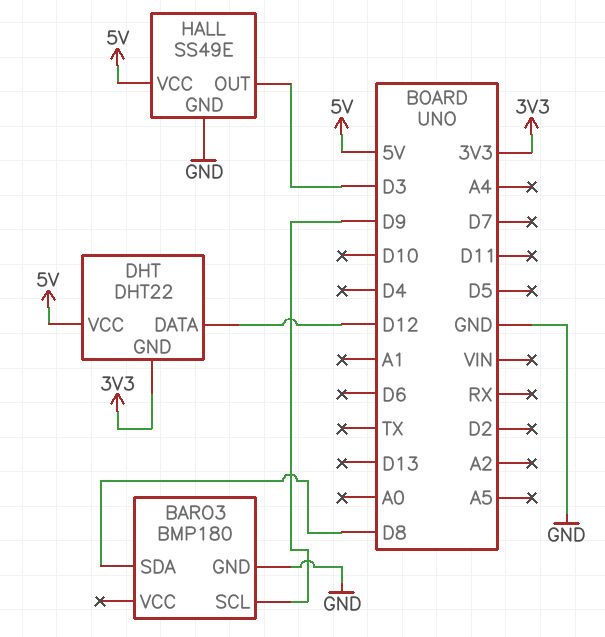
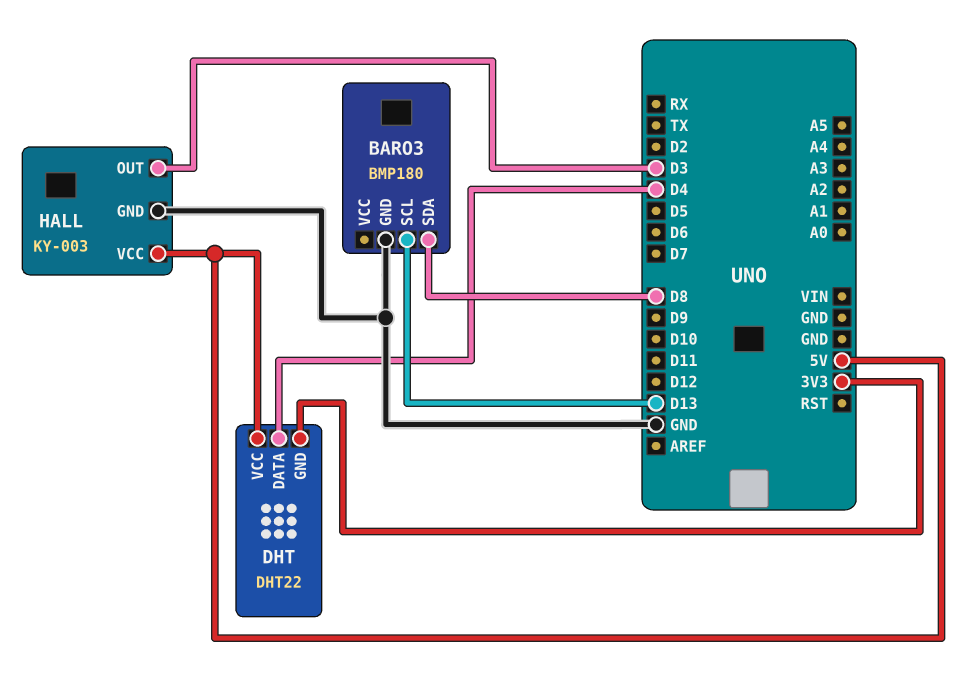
BARO3 pin SCL: D9 -> D13
DHT pin DATA: D12 -> D4
HALL: SS49E -> KY-003

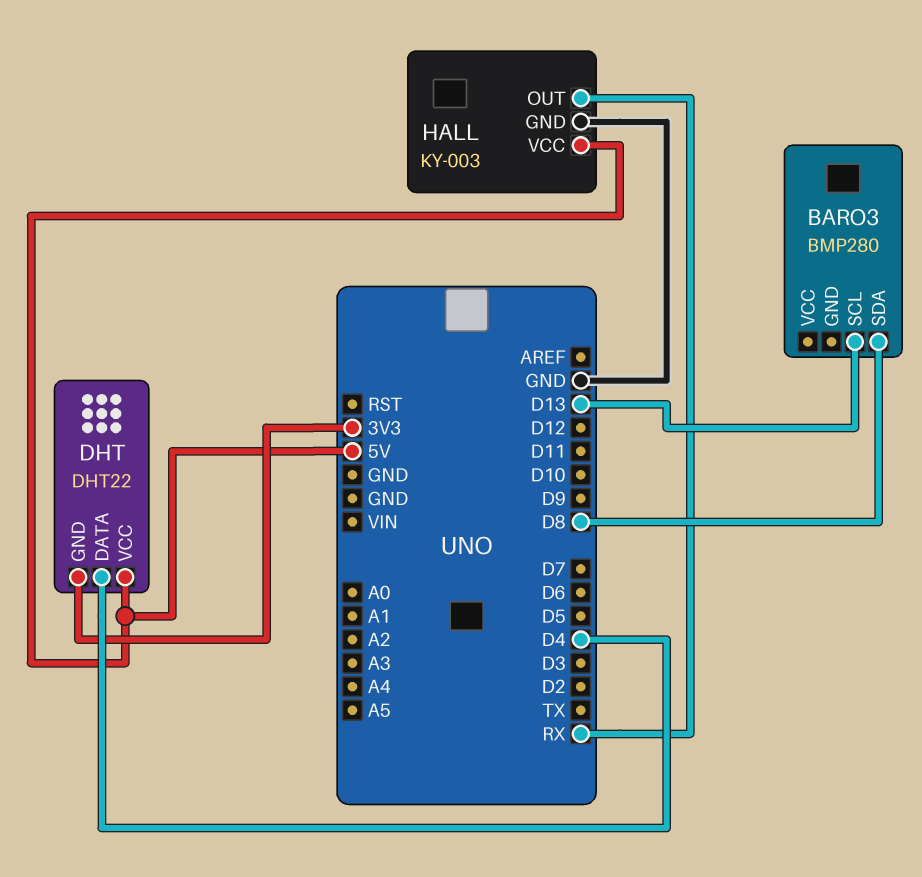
BARO3: BMP180 -> BMP280
BARO3 pin GND: GND -> none
HALL pin OUT: D3 -> RX

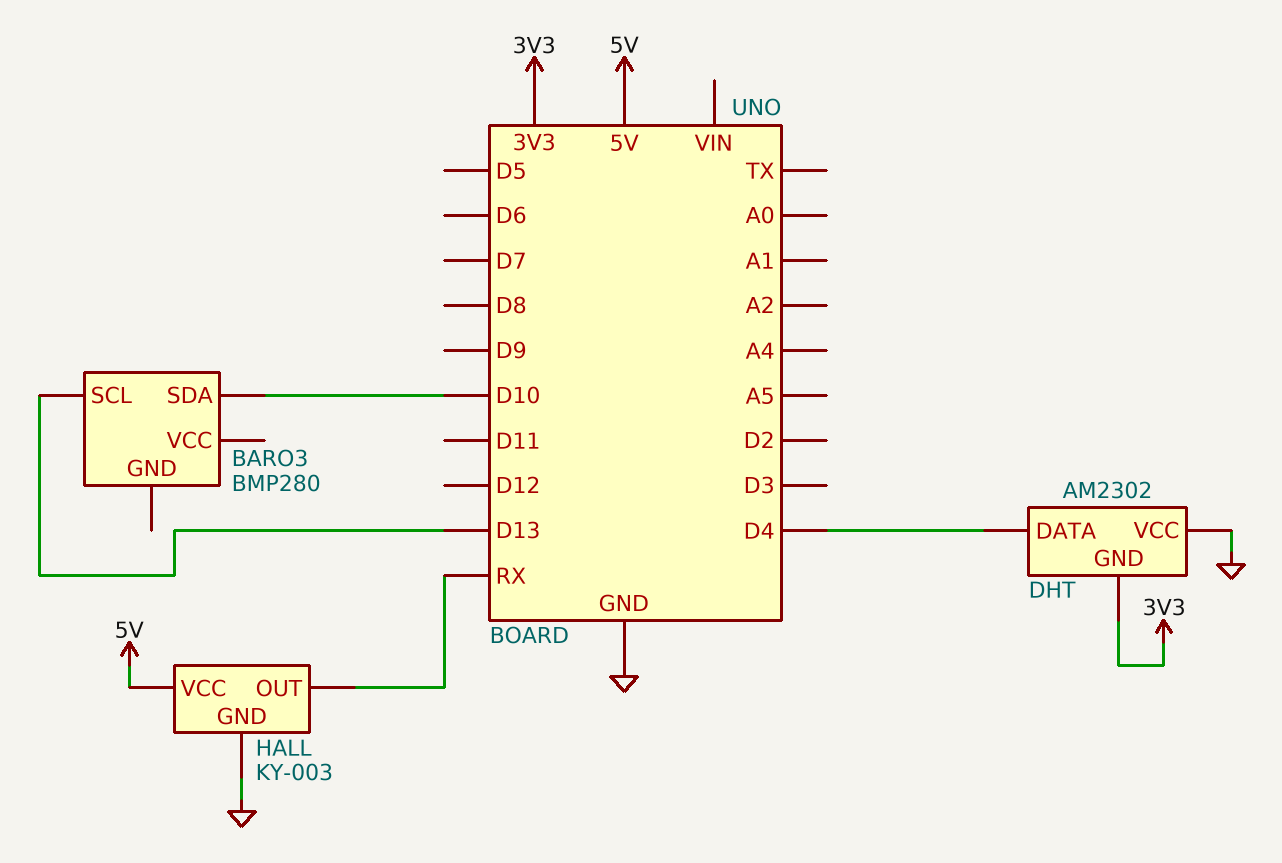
BARO3 pin SDA: D8 -> D10
DHT: DHT22 -> AM2302
DHT pin VCC: 5V -> GND

